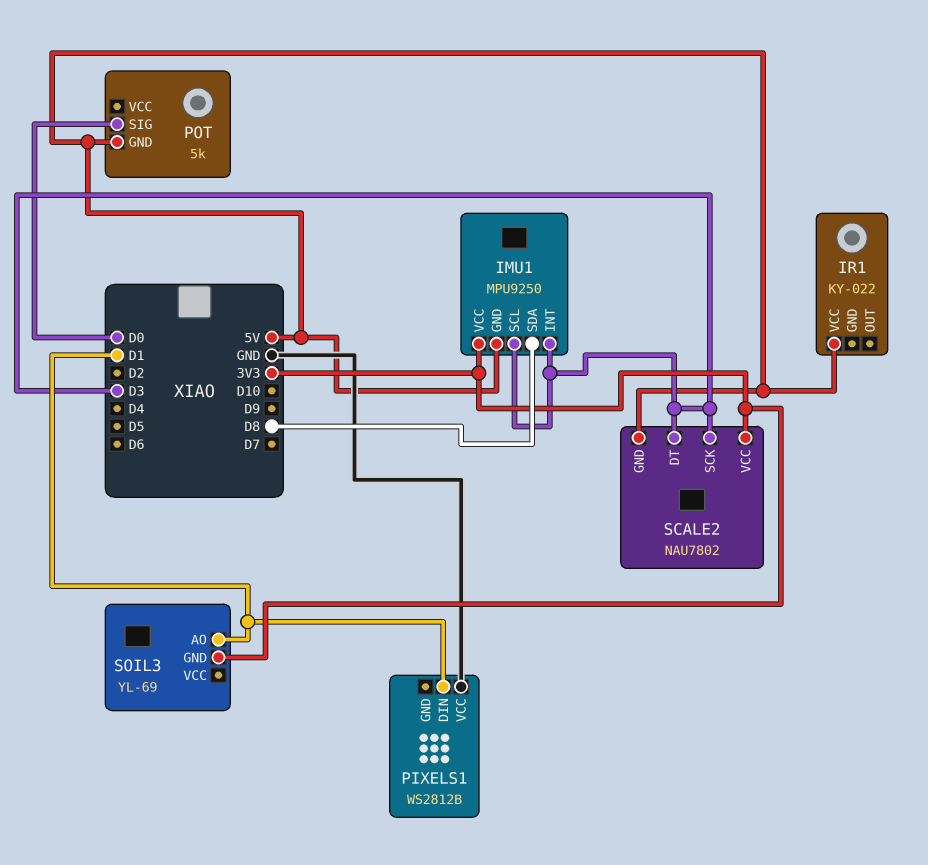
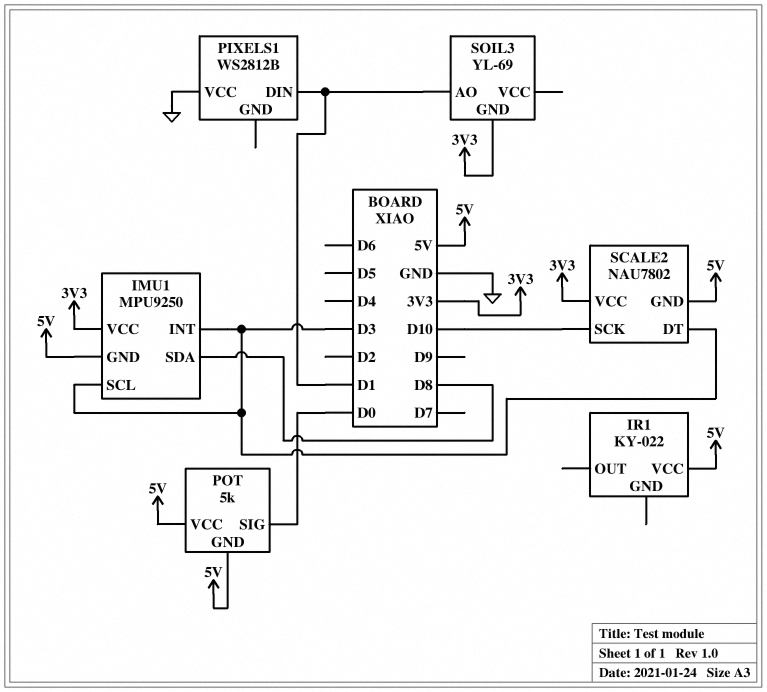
POT pin VCC: none -> 5V
SCALE2 pin SCK: D3 -> D10

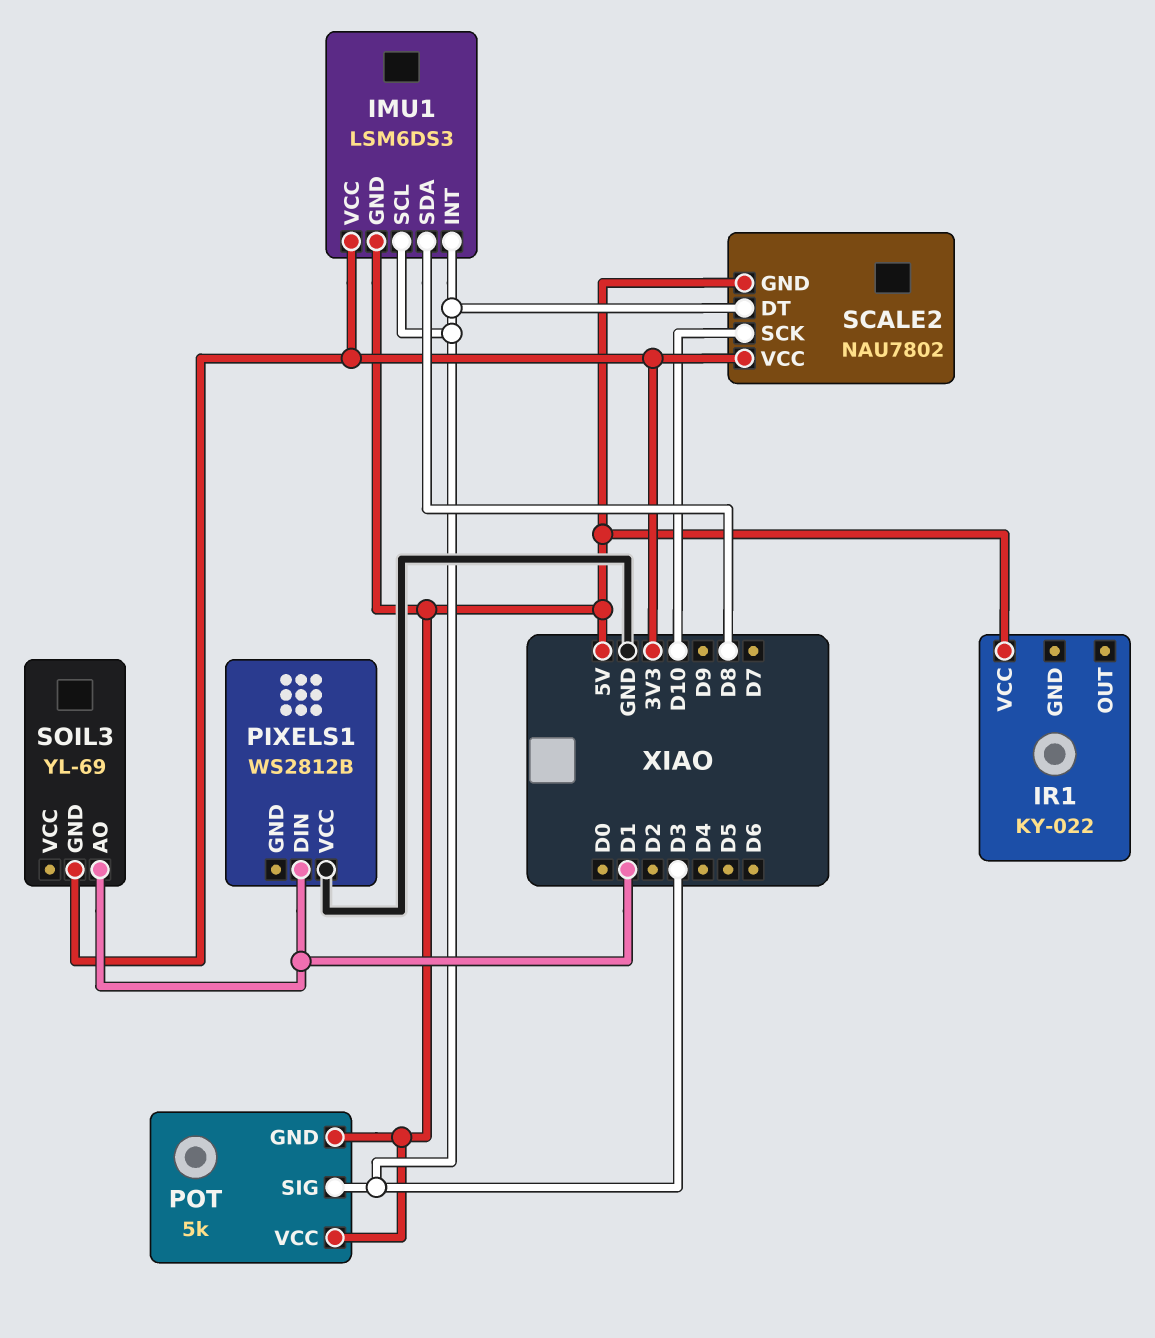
IMU1: MPU9250 -> LSM6DS3
POT pin SIG: D0 -> D3

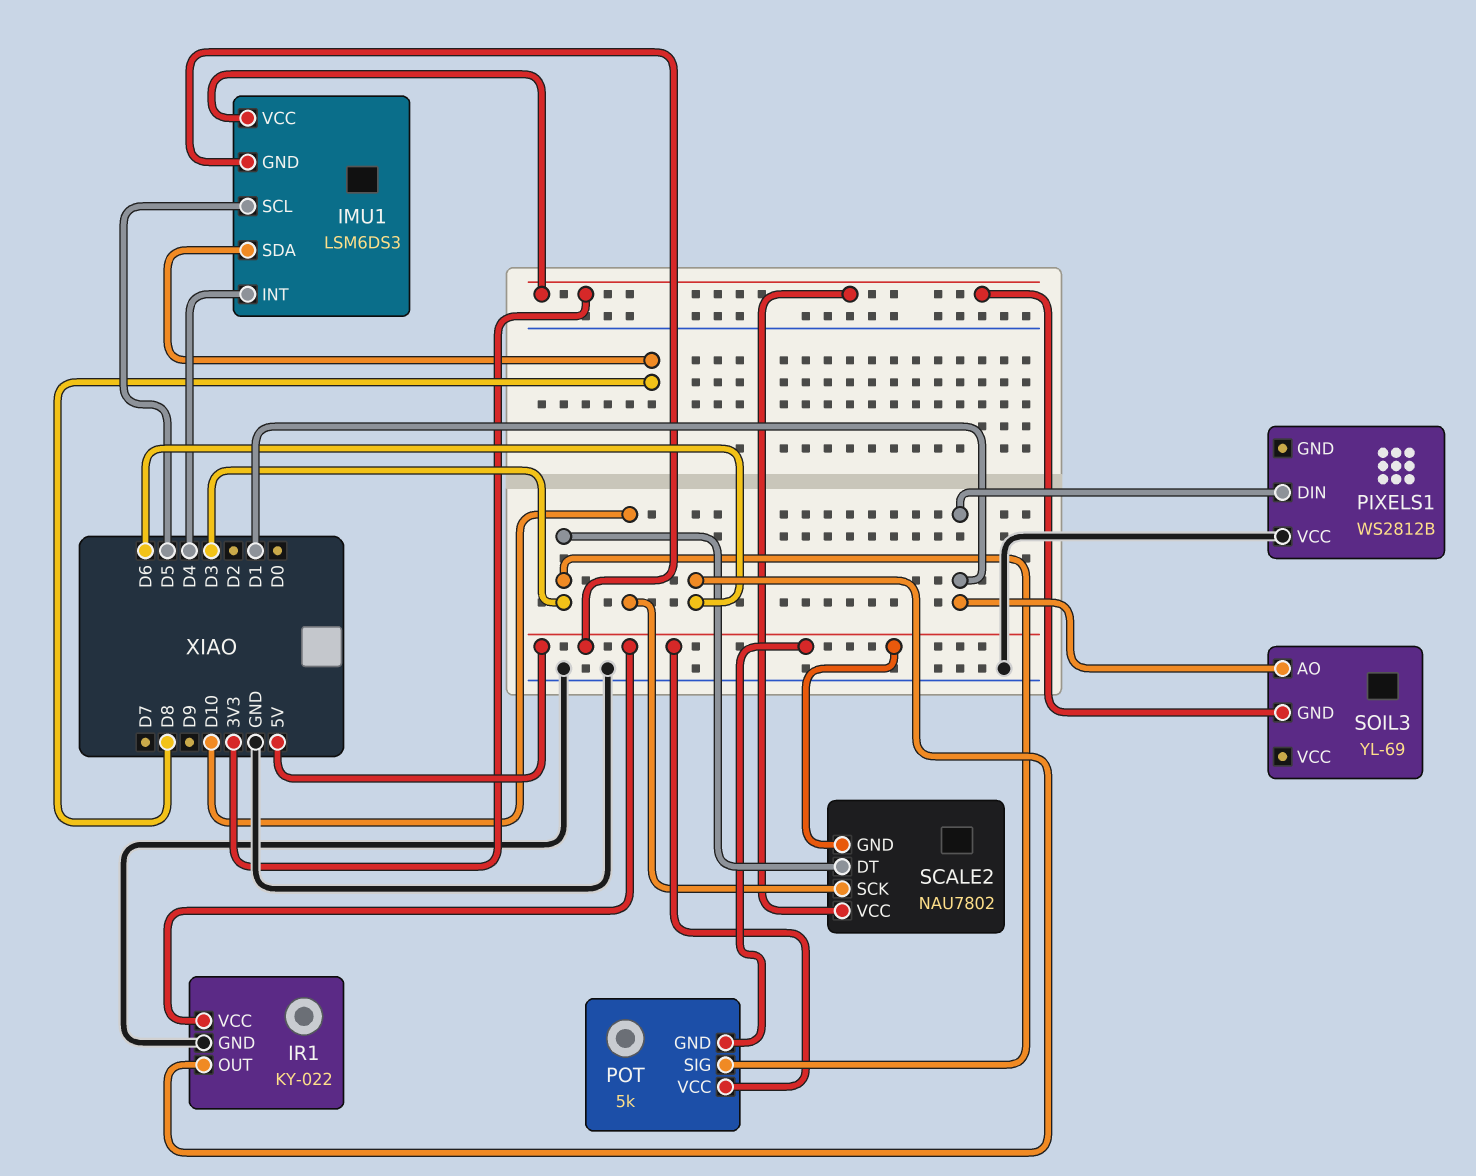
IMU1 pin INT: D3 -> D4
IMU1 pin SCL: D3 -> D5
IR1 pin GND: none -> GND
IR1 pin OUT: none -> D6

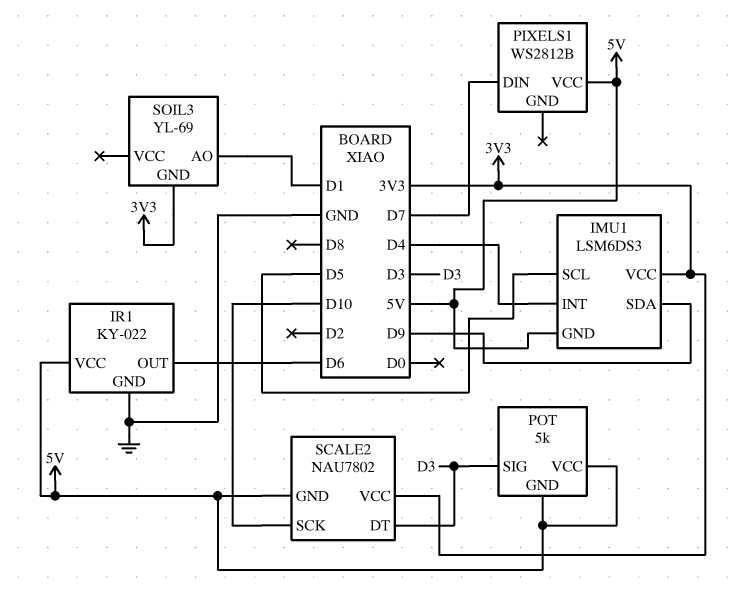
IMU1 pin SDA: D8 -> D9
PIXELS1 pin DIN: D1 -> D7
PIXELS1 pin VCC: GND -> 5V

